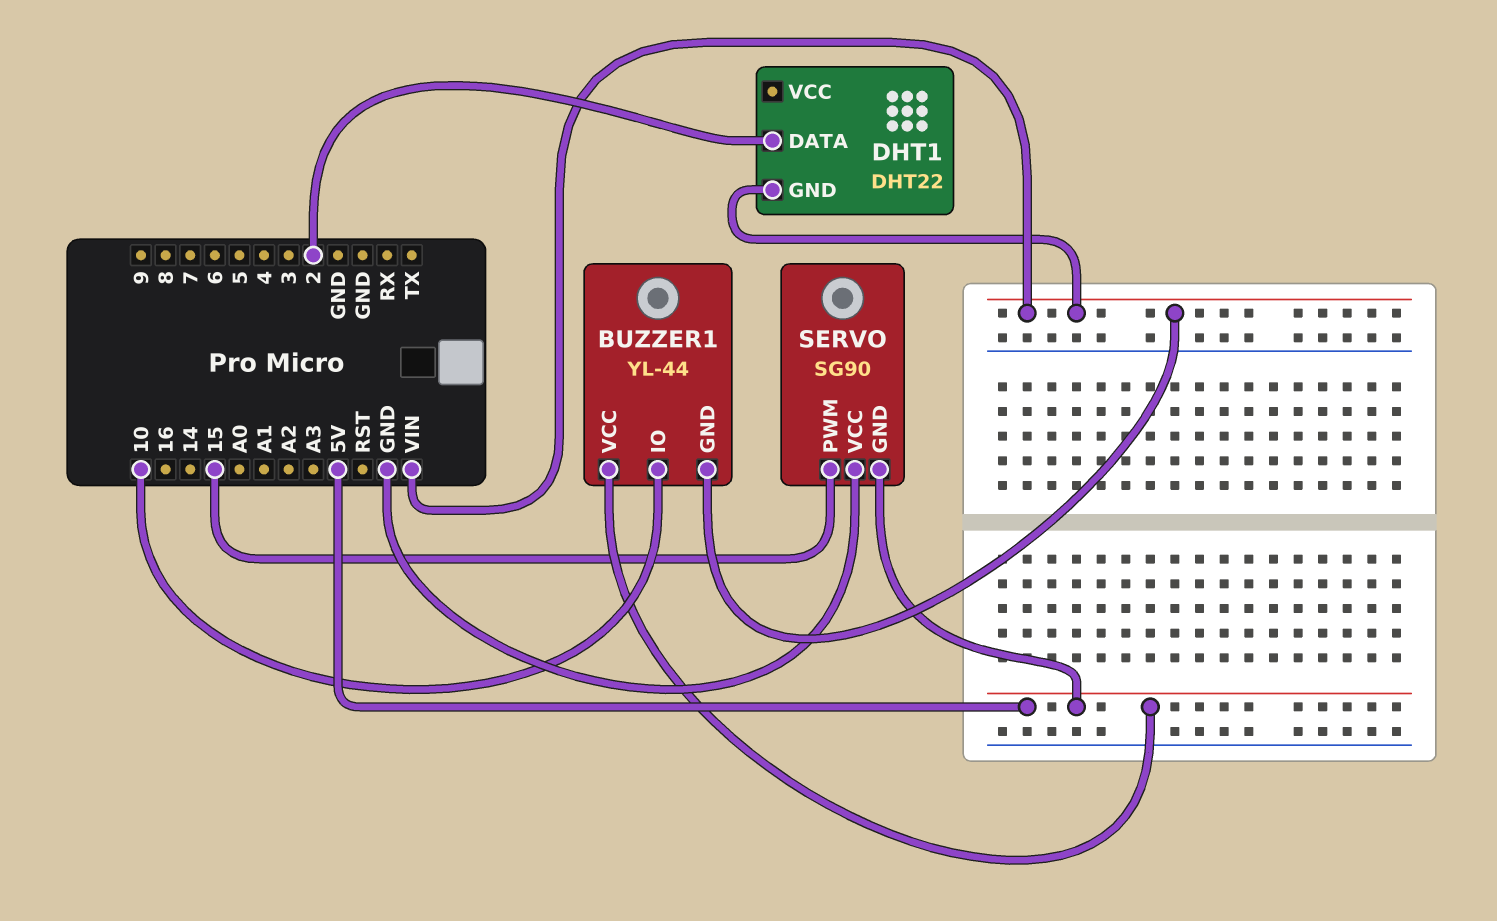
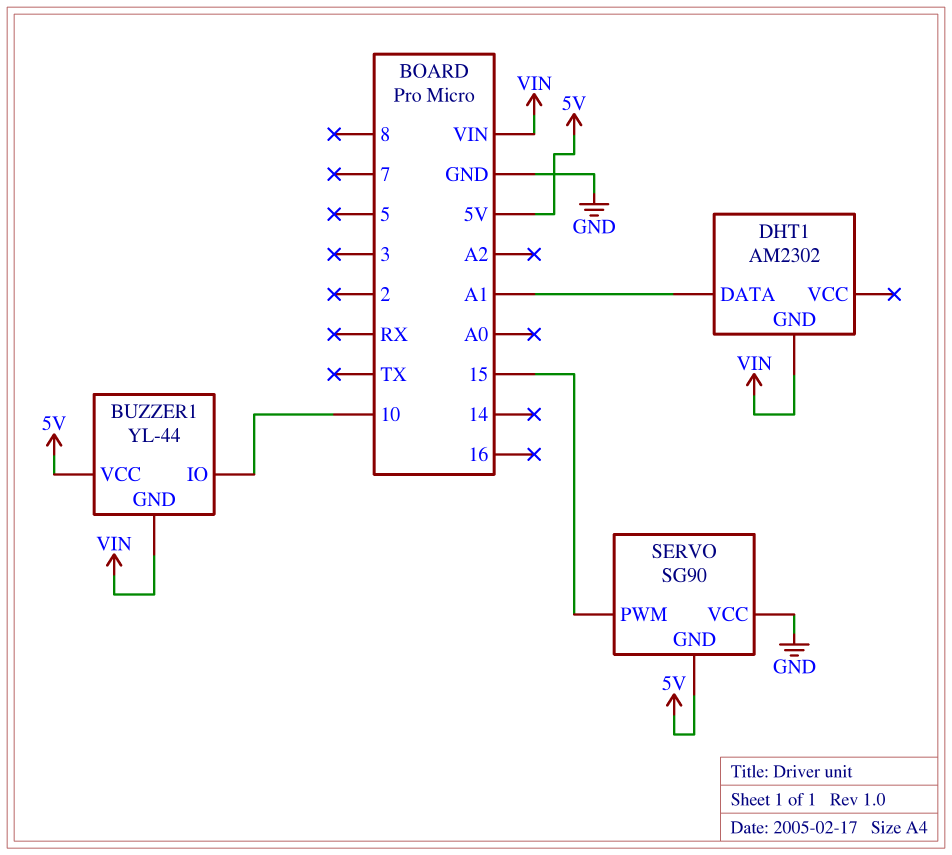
DHT1: DHT22 -> AM2302
DHT1 pin DATA: 2 -> A1

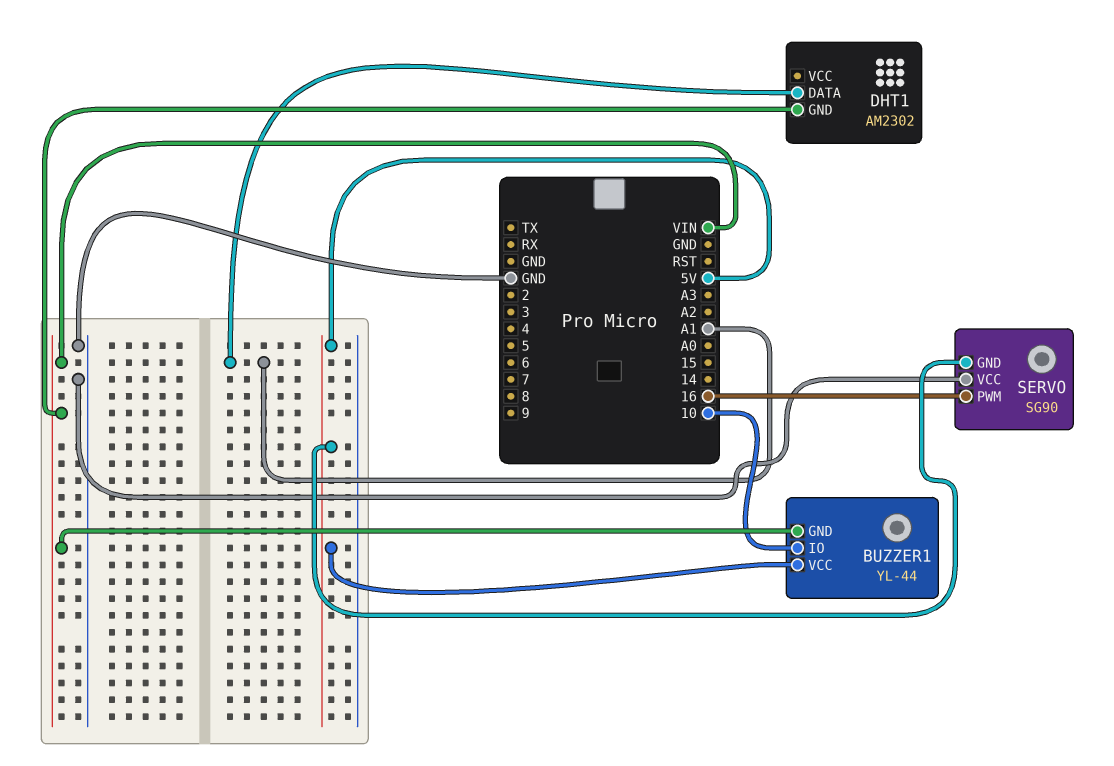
SERVO pin PWM: 15 -> 16

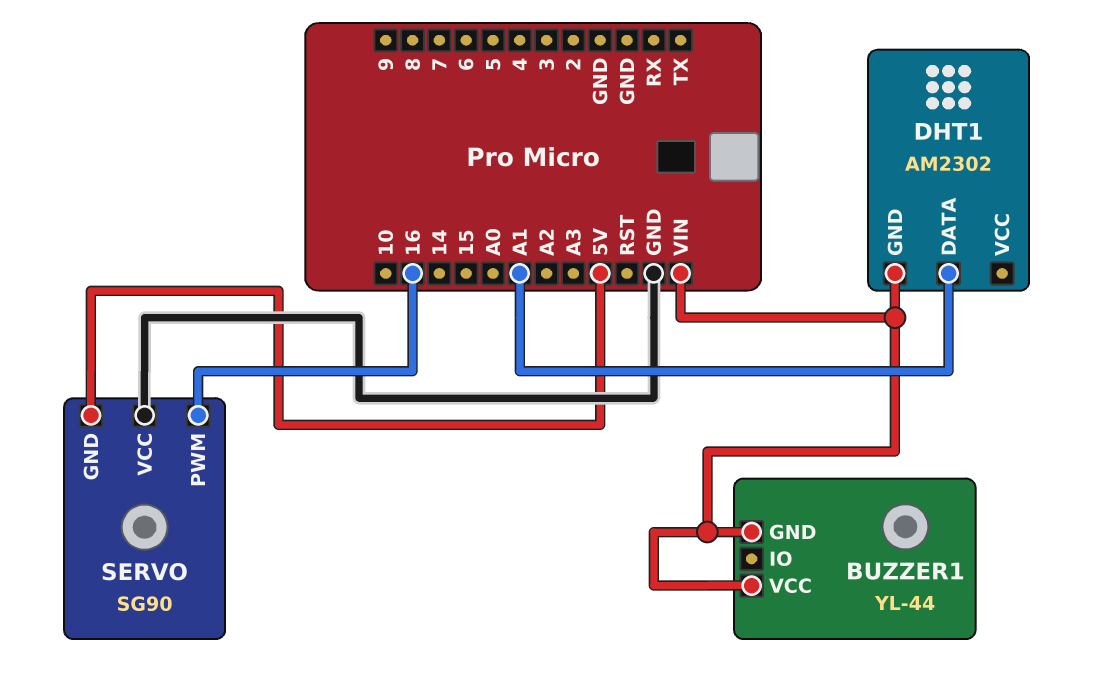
BUZZER1 pin IO: 10 -> none
BUZZER1 pin VCC: 5V -> VIN

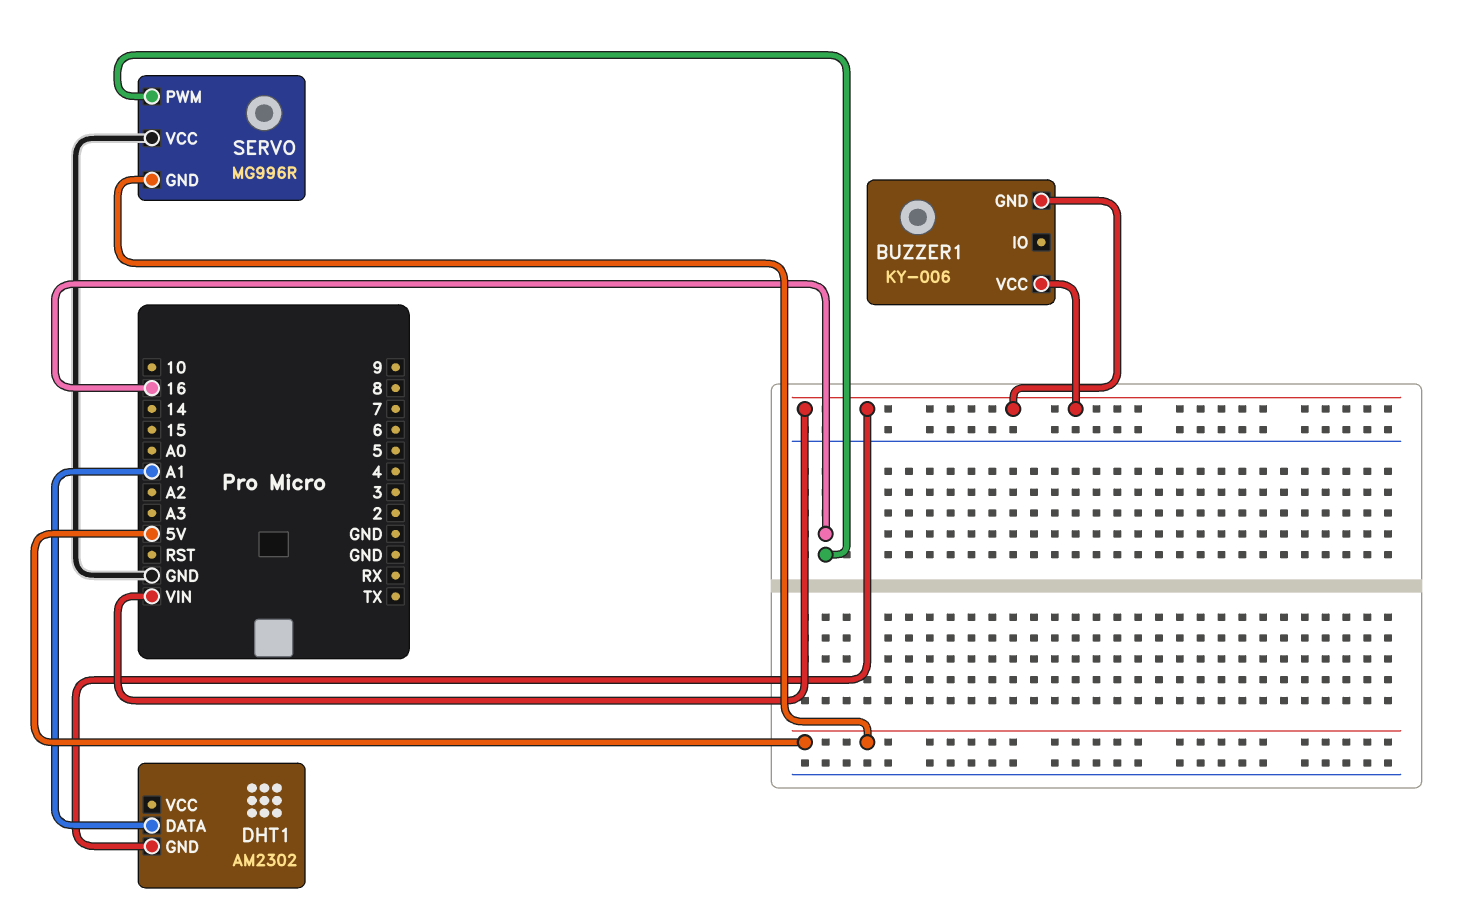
BUZZER1: YL-44 -> KY-006
SERVO: SG90 -> MG996R

